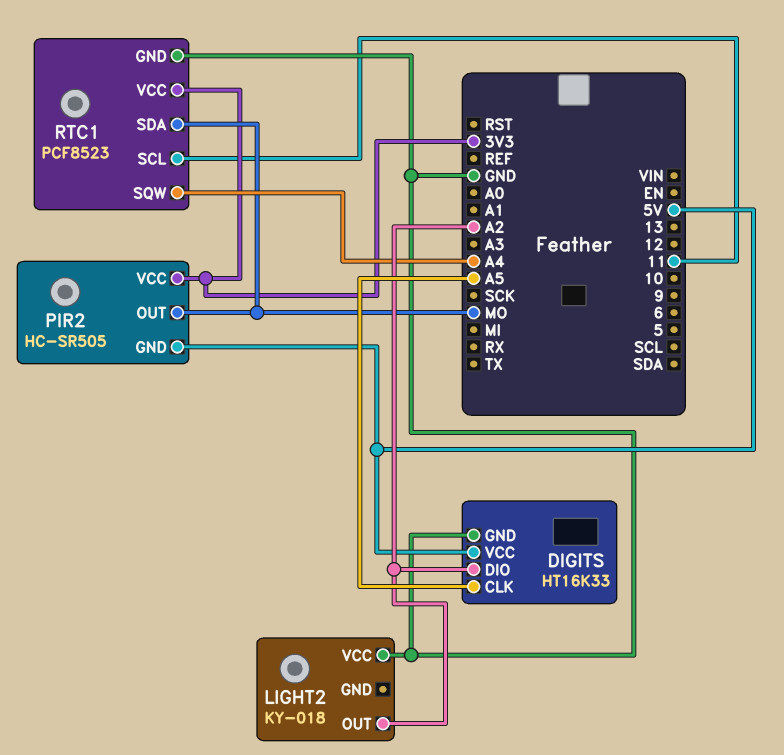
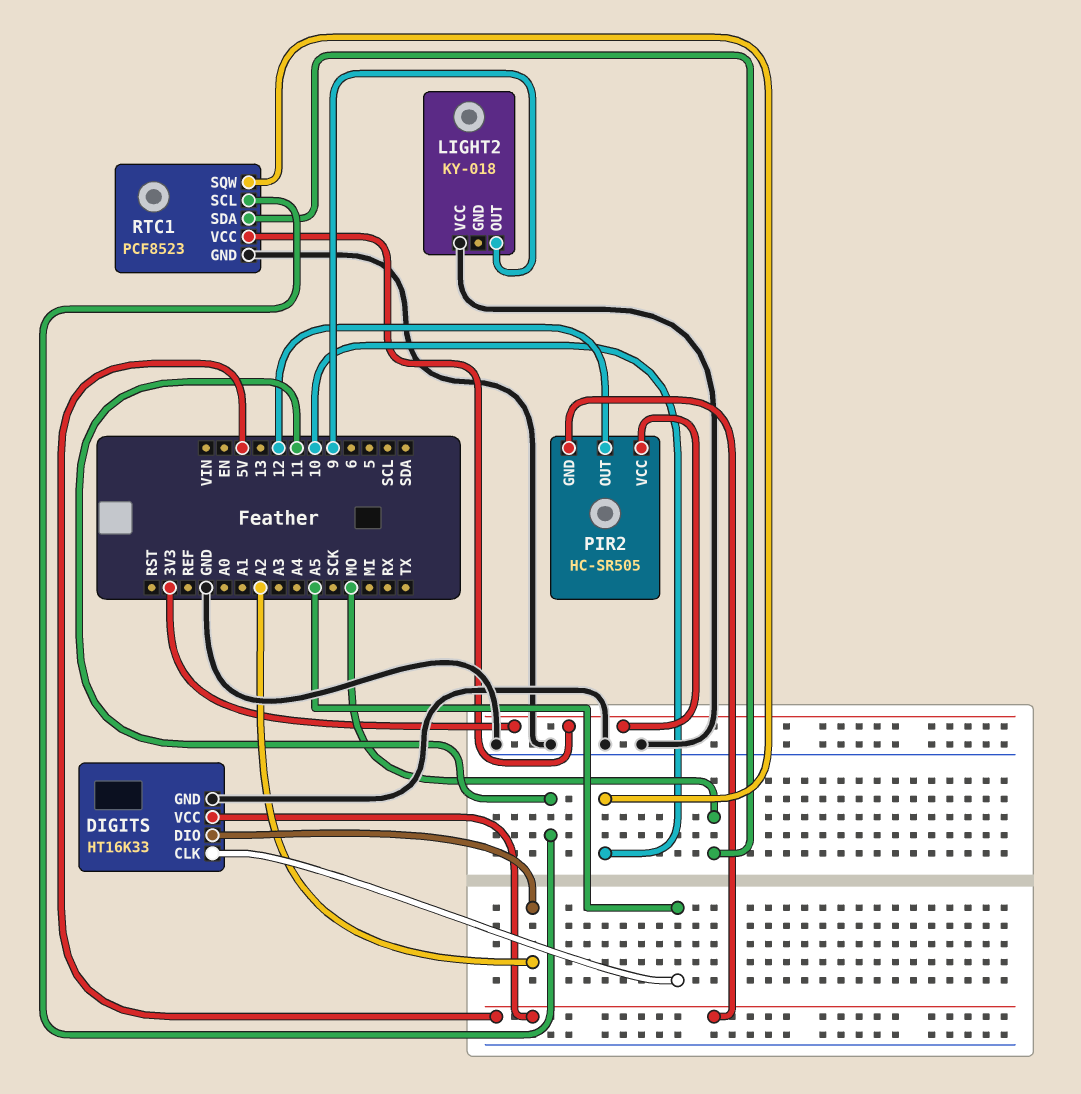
LIGHT2 pin OUT: A2 -> 9
PIR2 pin OUT: MO -> 12
RTC1 pin SQW: A4 -> 10

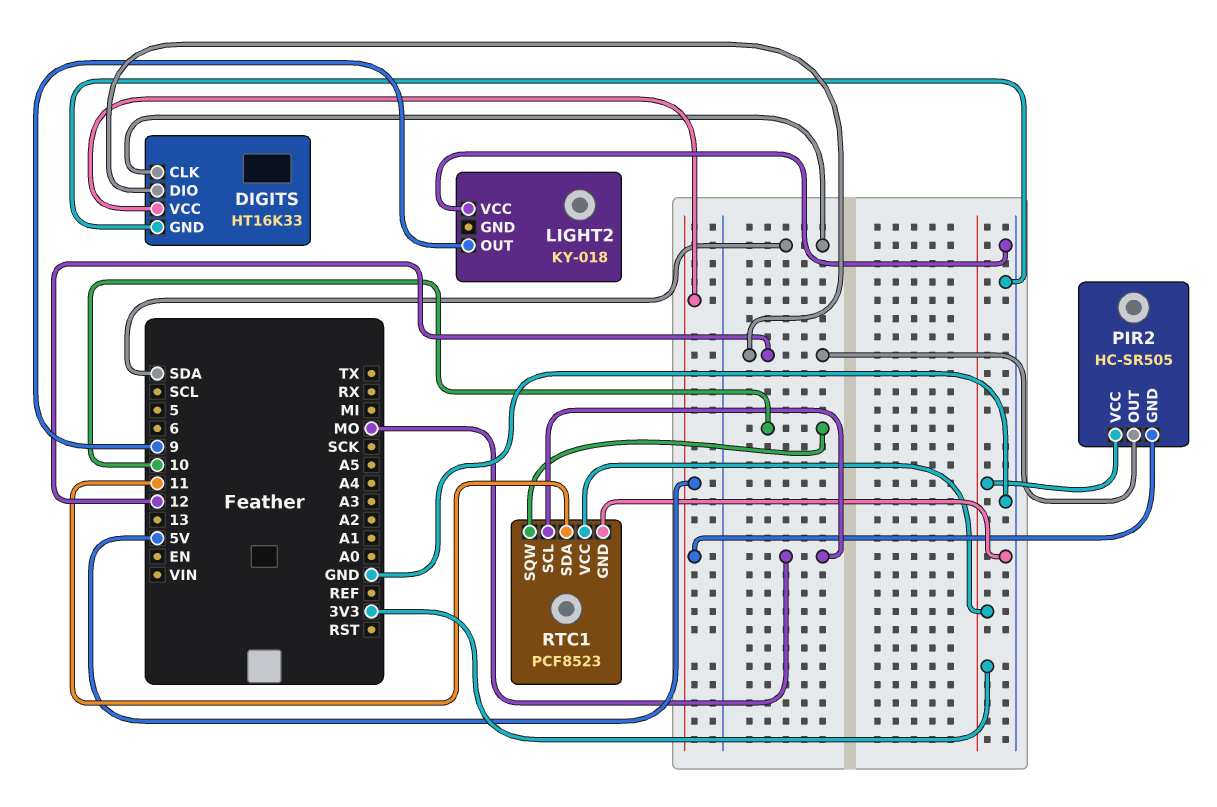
DIGITS pin CLK: A5 -> SDA
DIGITS pin DIO: A2 -> 12
RTC1 pin SCL: 11 -> MO
RTC1 pin SDA: MO -> 11

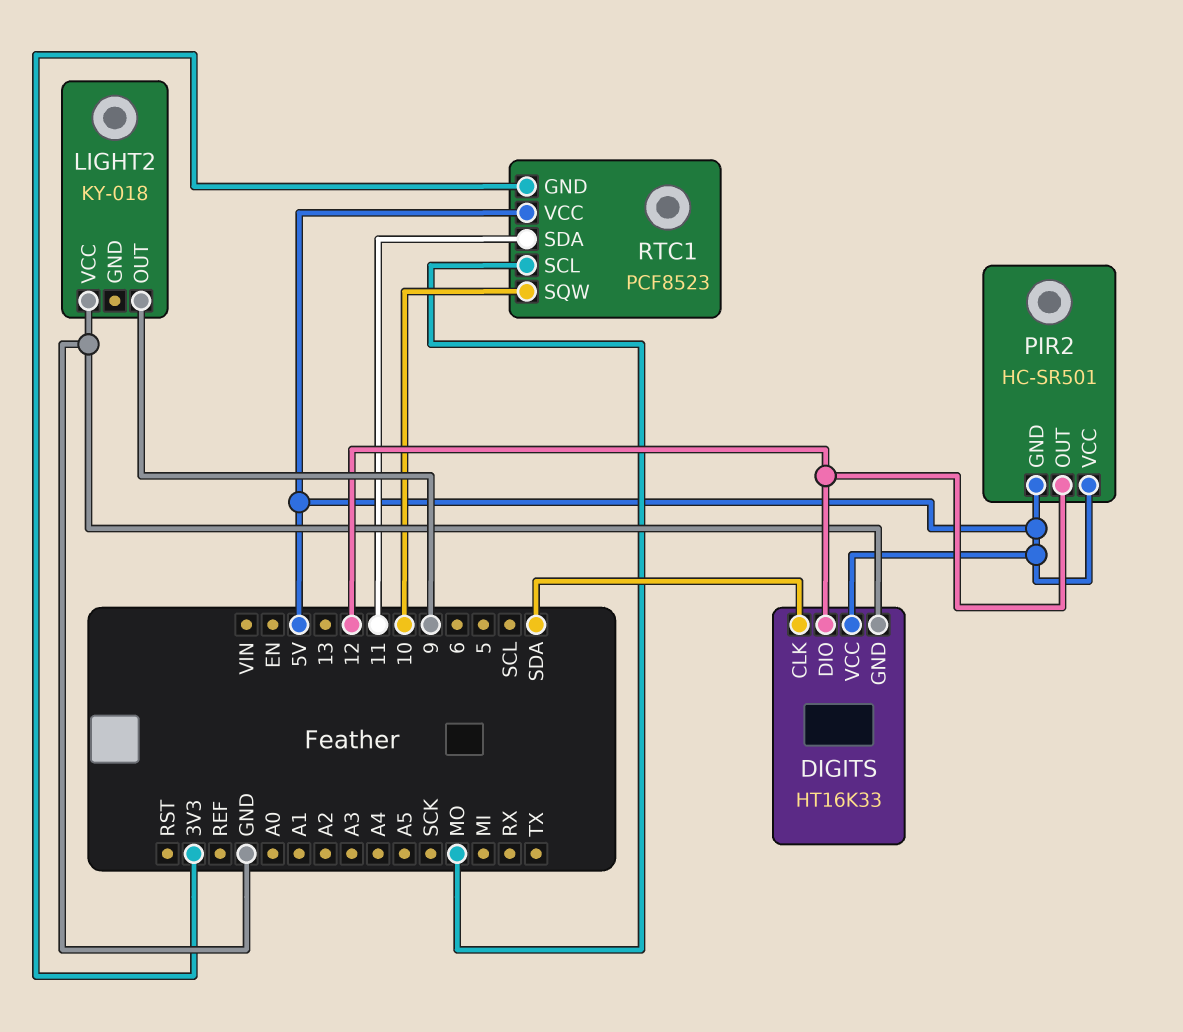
PIR2: HC-SR505 -> HC-SR501
PIR2 pin VCC: 3V3 -> 5V
RTC1 pin GND: GND -> 3V3
RTC1 pin VCC: 3V3 -> 5V

